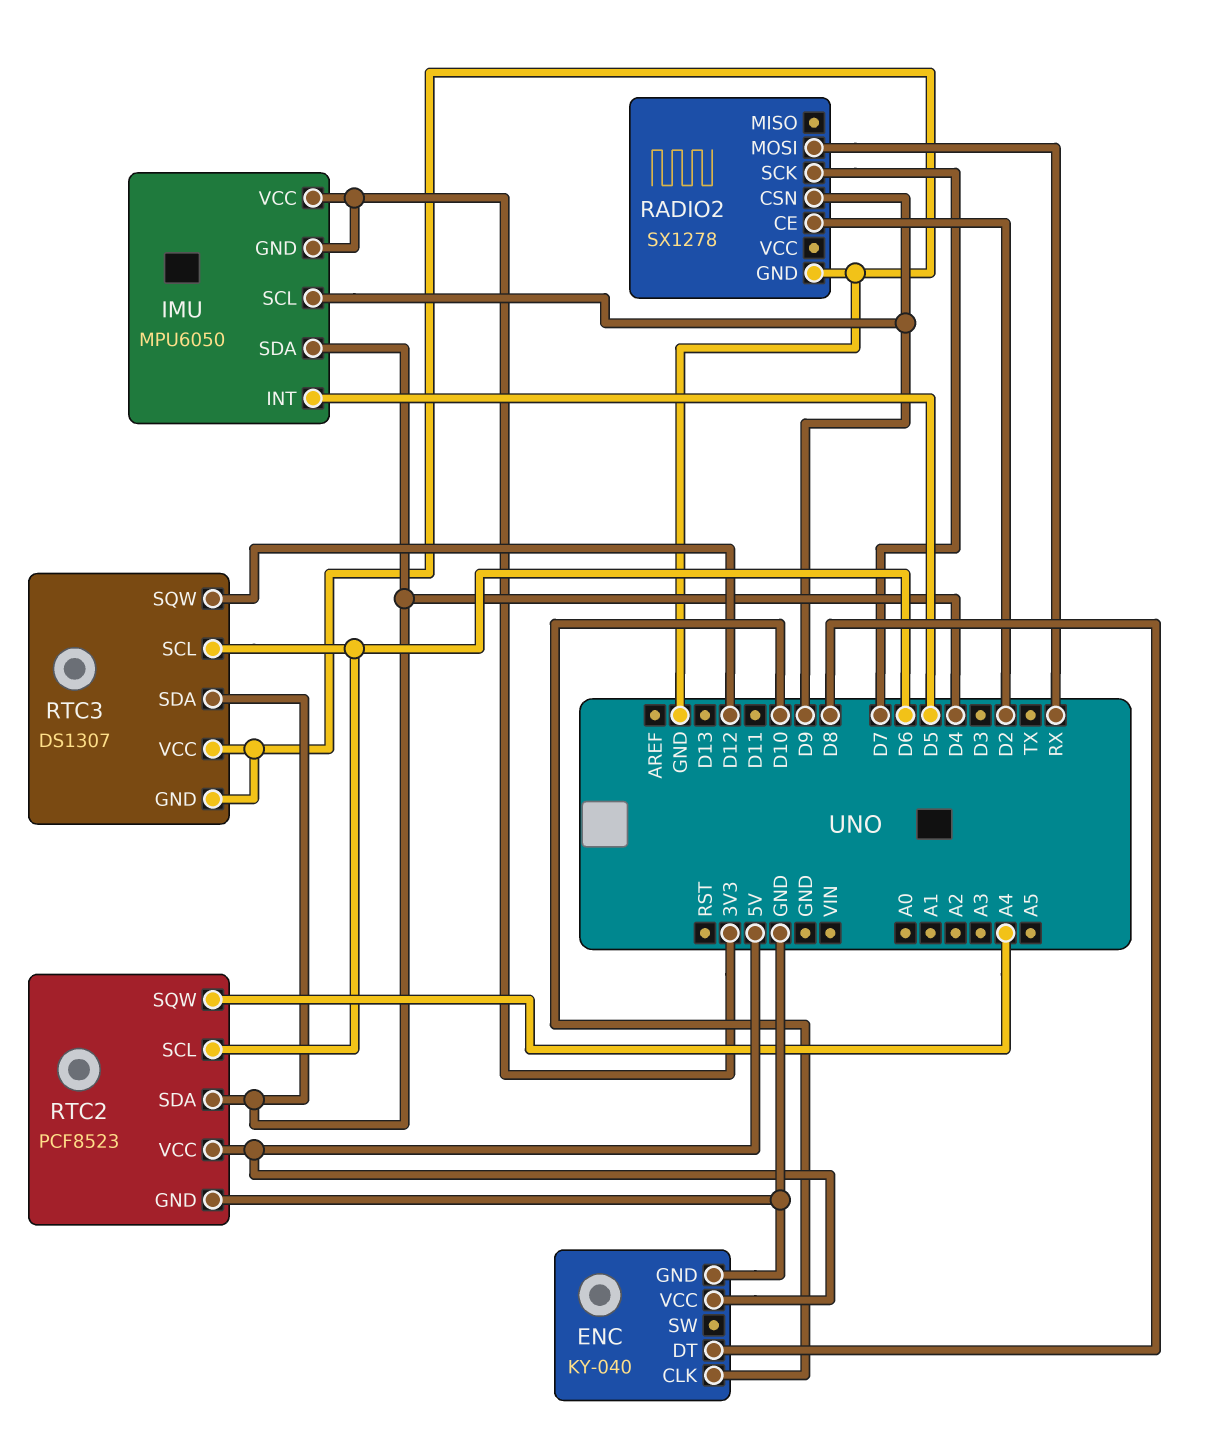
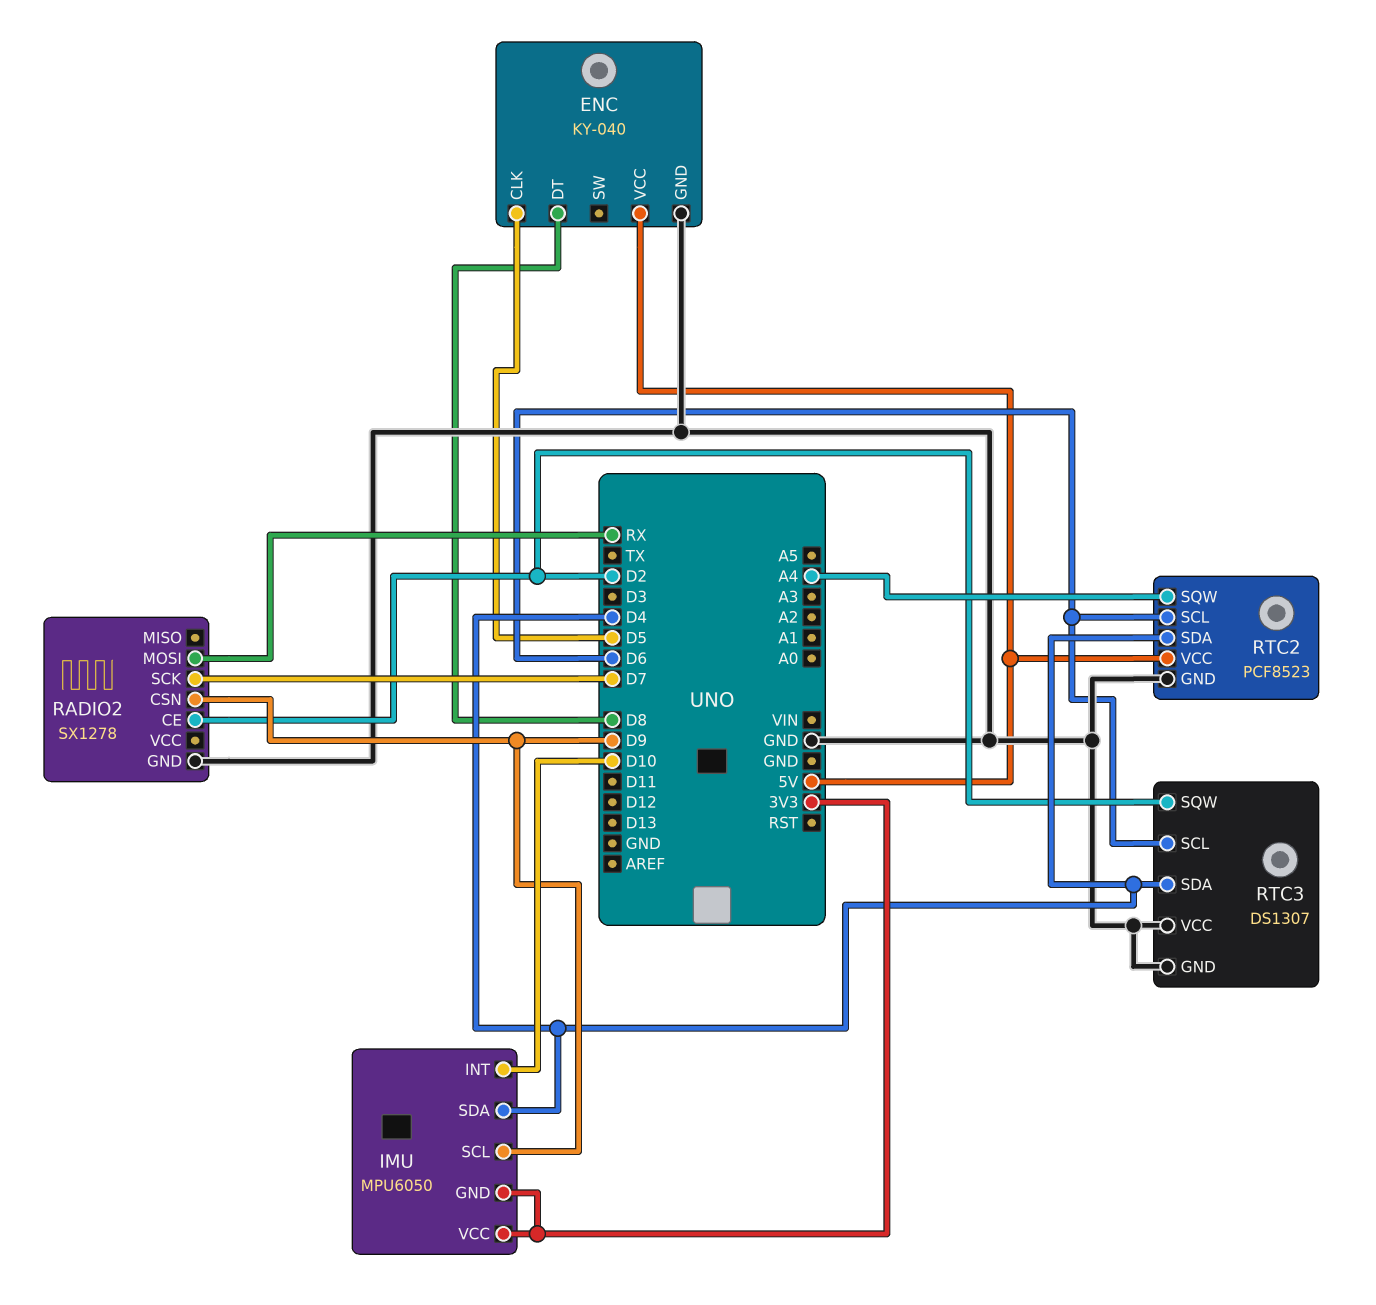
ENC pin CLK: D10 -> D5
IMU pin INT: D5 -> D10
RTC3 pin SQW: D12 -> D2

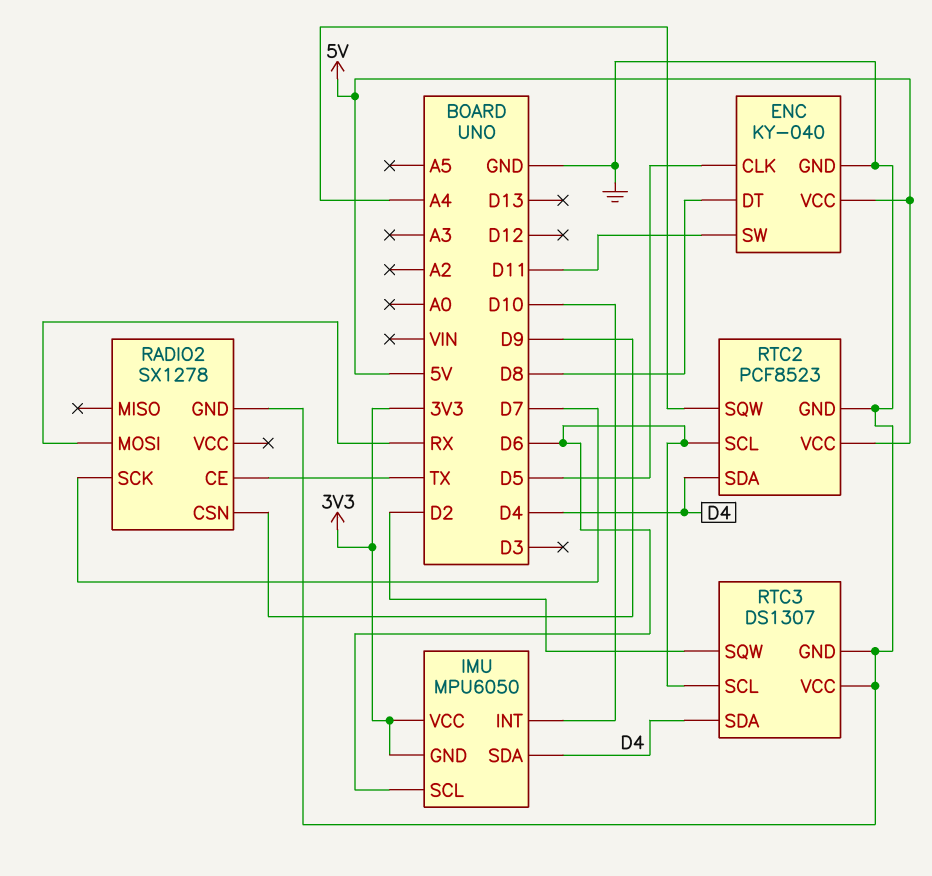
ENC pin SW: none -> D11
IMU pin SCL: D9 -> D6
RADIO2 pin CE: D2 -> TX

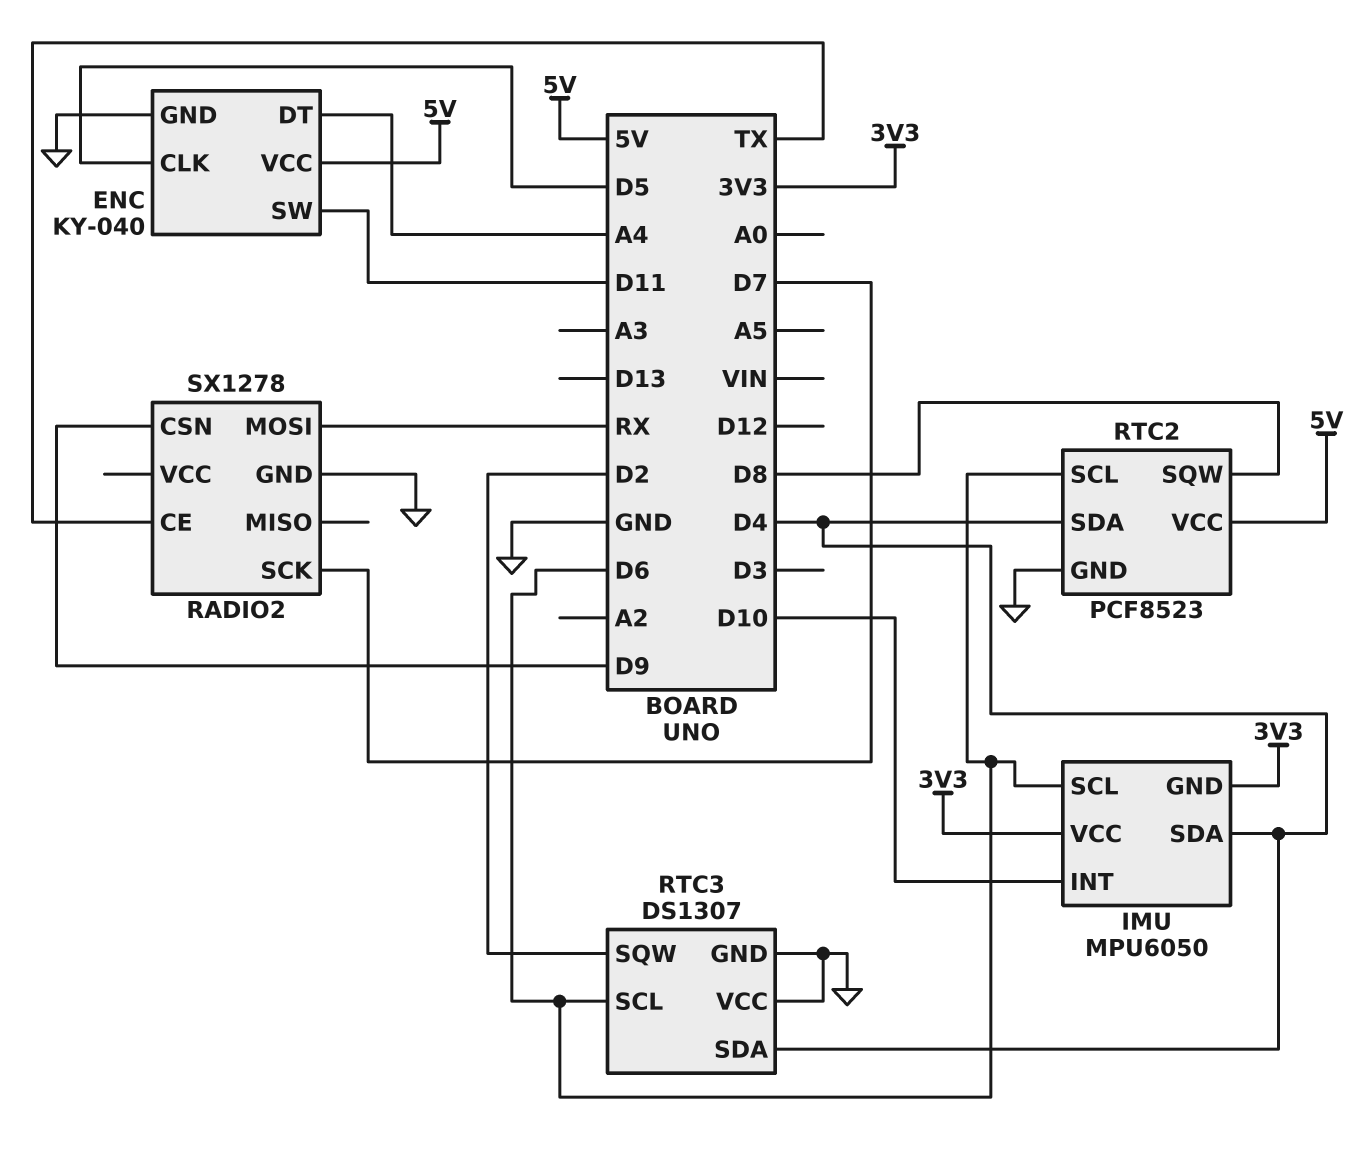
ENC pin DT: D8 -> A4
RTC2 pin SQW: A4 -> D8

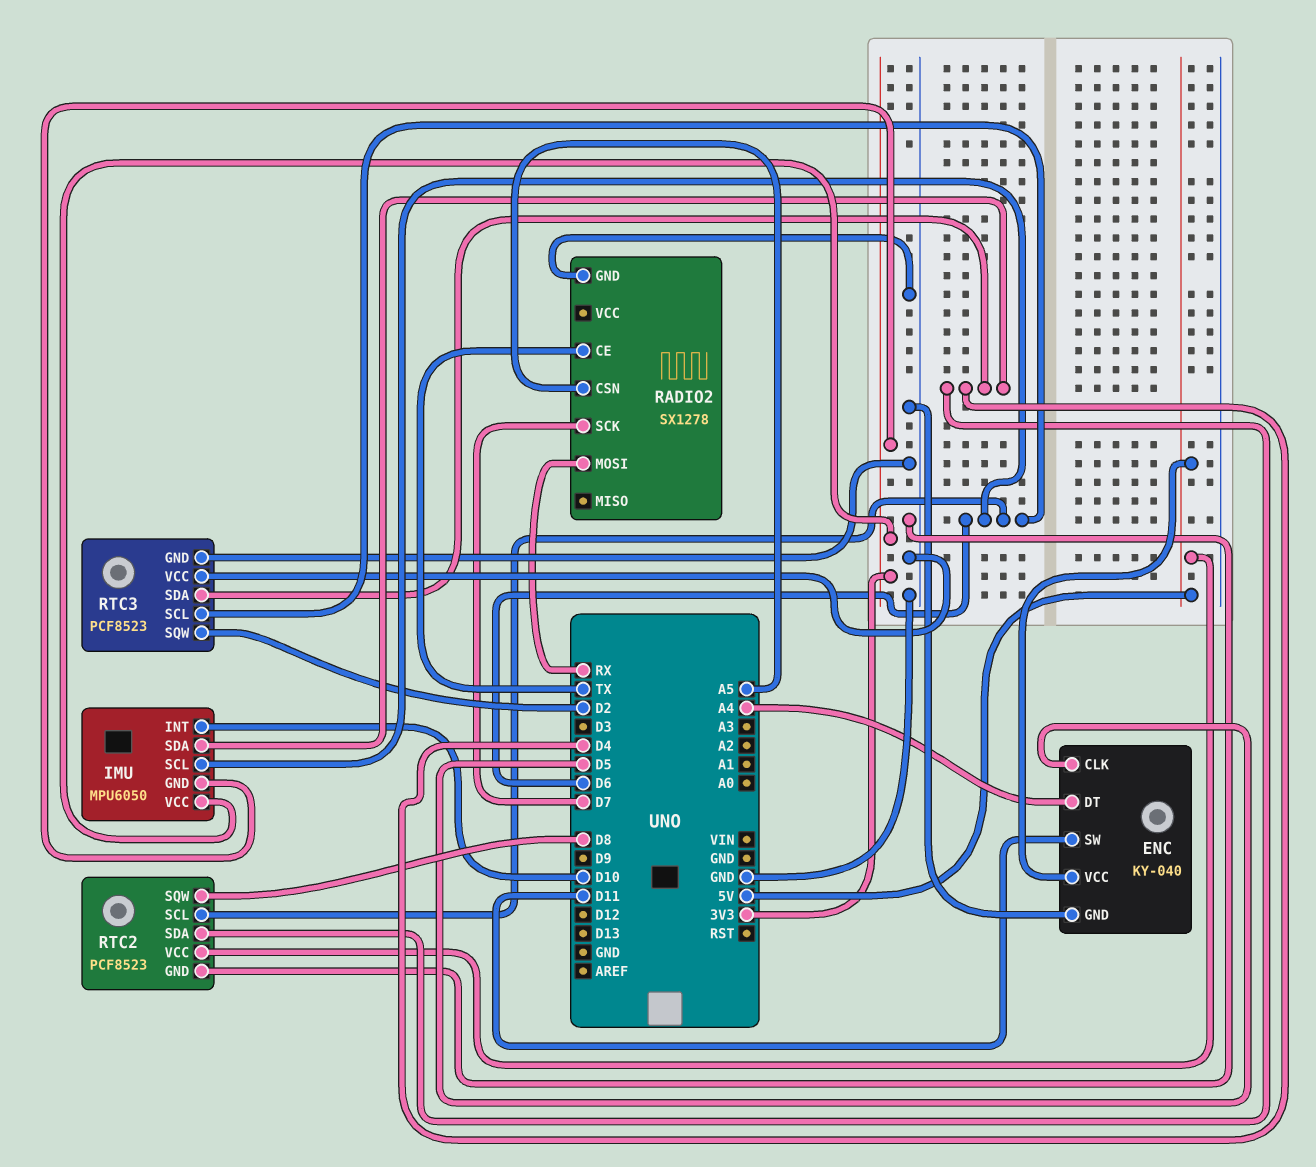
RADIO2 pin CSN: D9 -> A5
RTC3: DS1307 -> PCF8523

